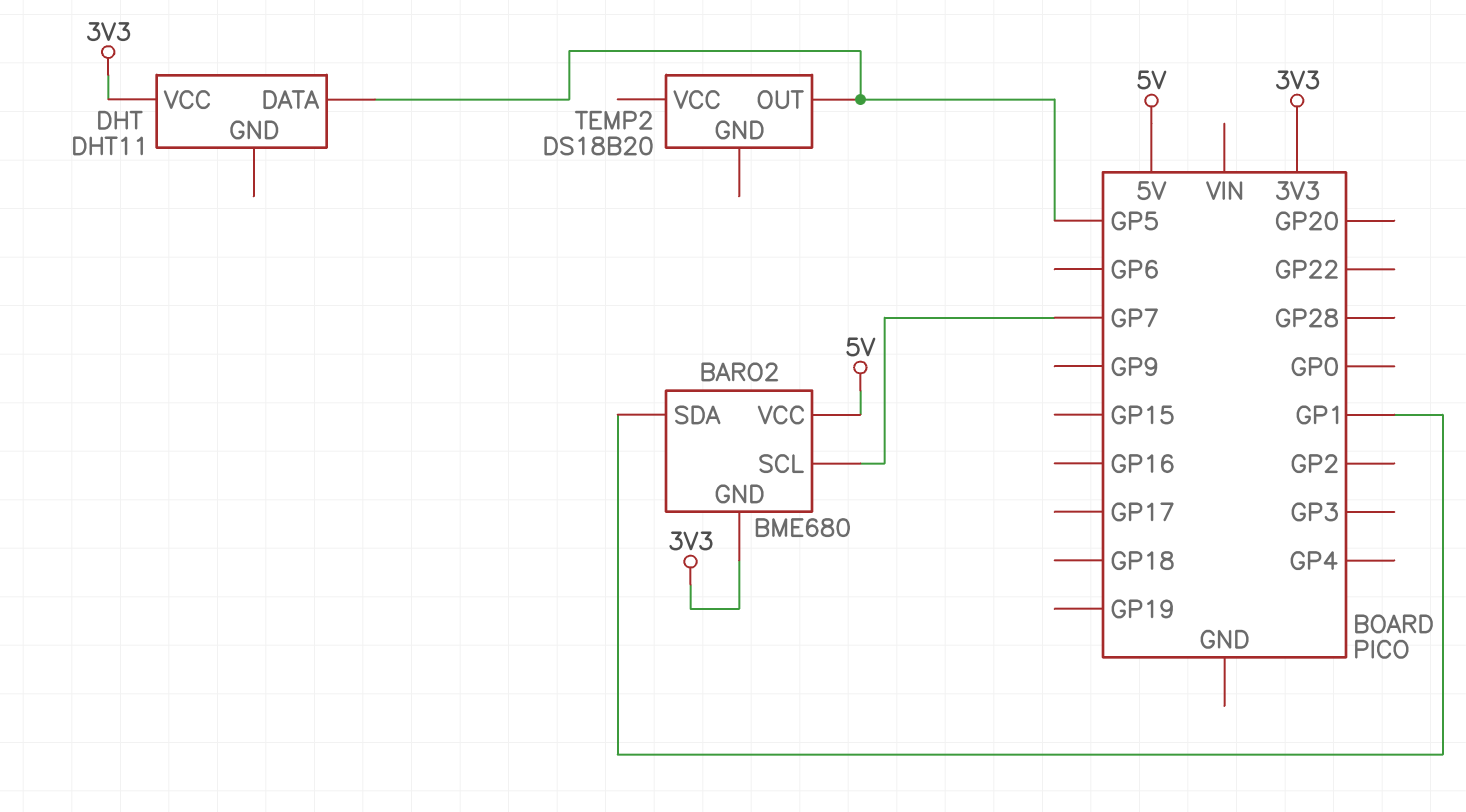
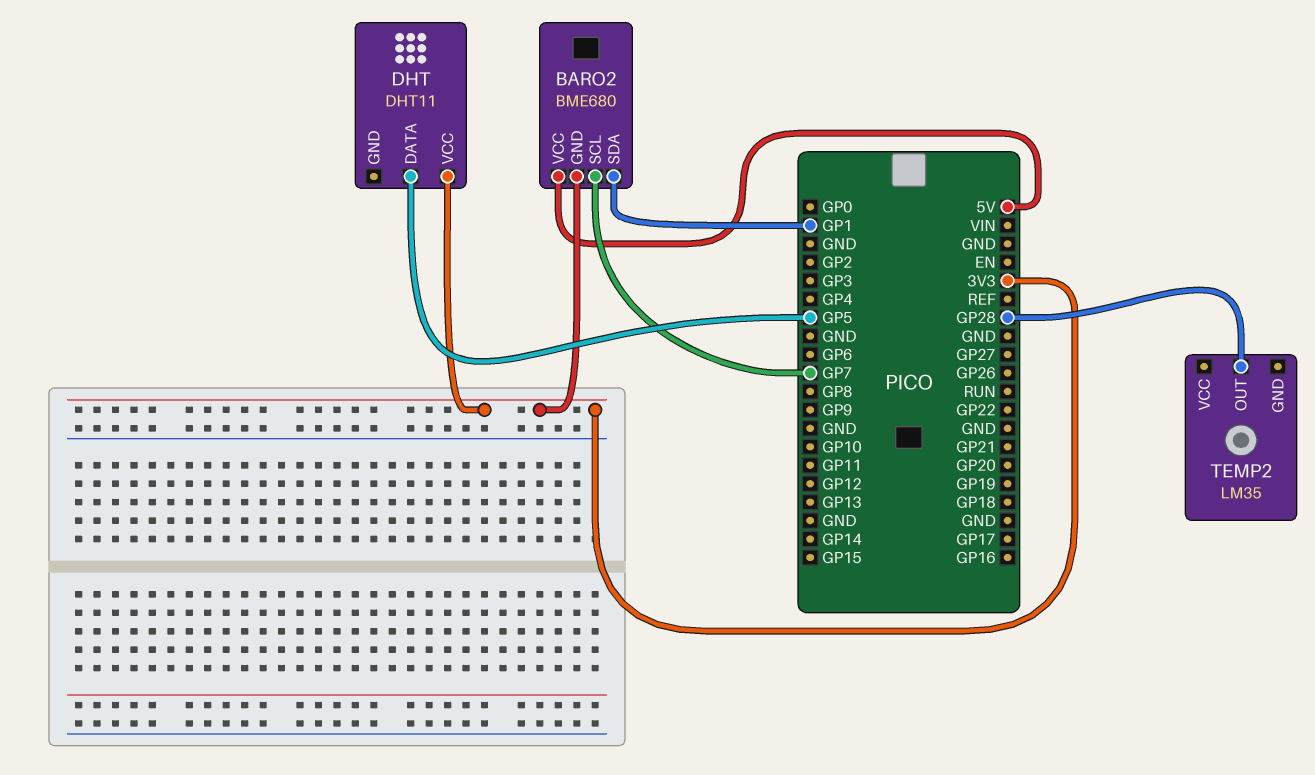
TEMP2: DS18B20 -> LM35
TEMP2 pin OUT: GP5 -> GP28

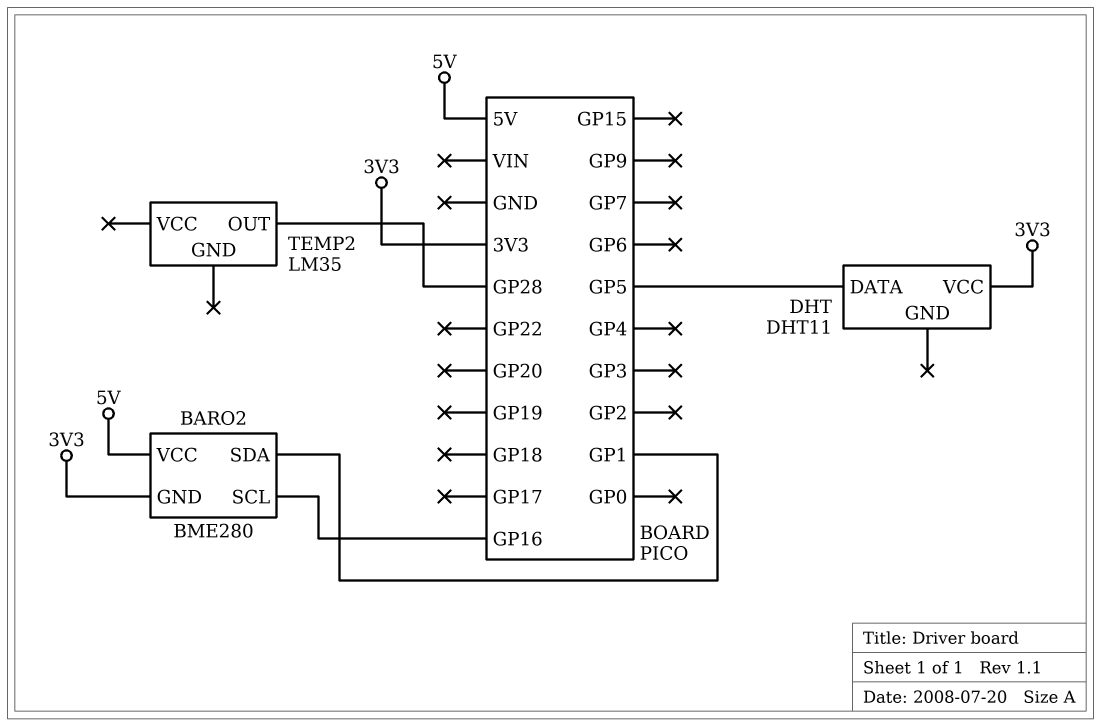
BARO2: BME680 -> BME280
BARO2 pin SCL: GP7 -> GP16

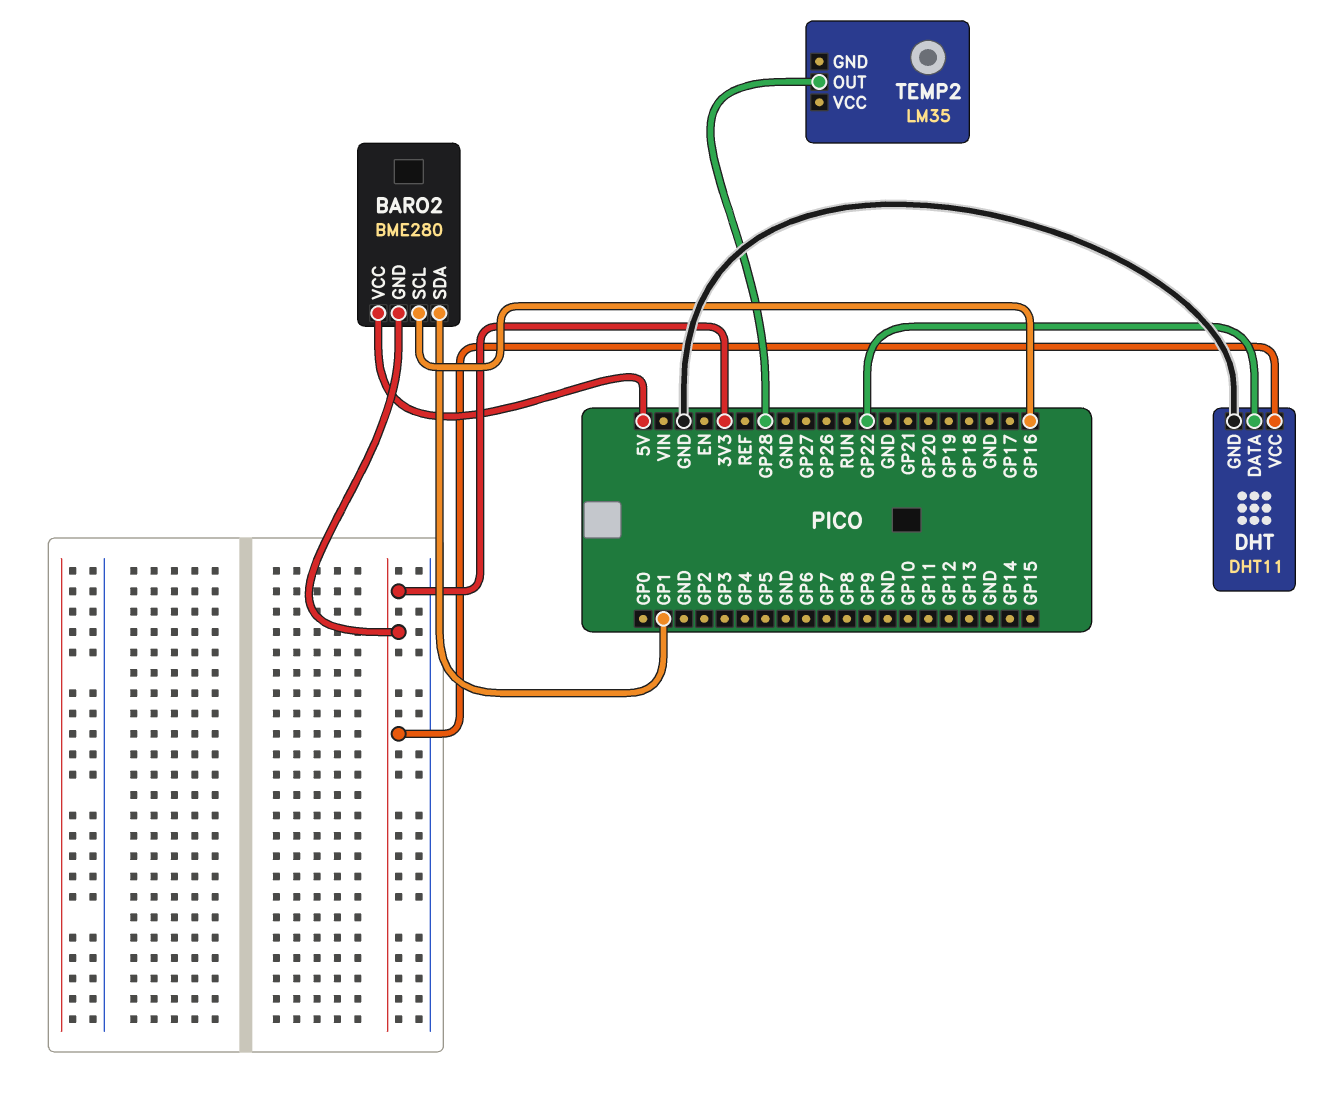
DHT pin DATA: GP5 -> GP22
DHT pin GND: none -> GND

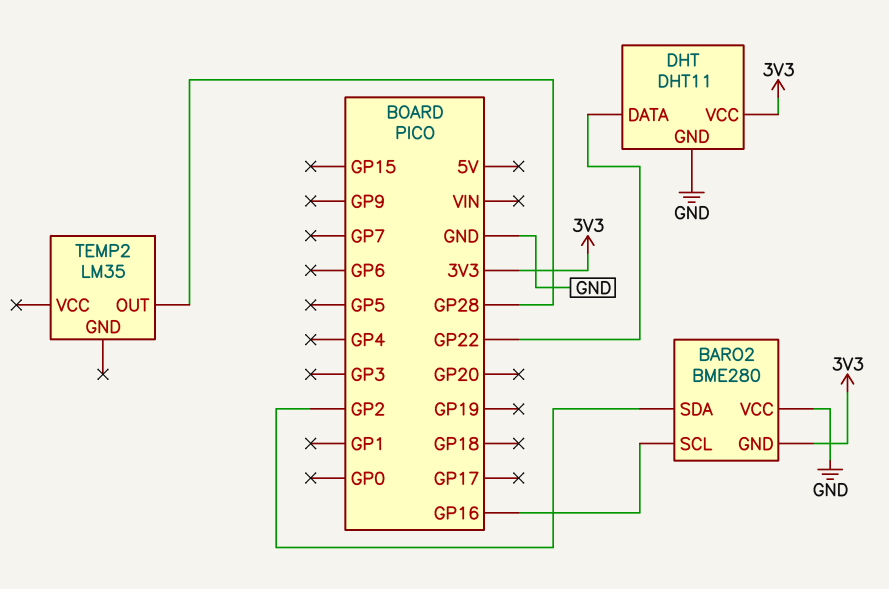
BARO2 pin SDA: GP1 -> GP2
BARO2 pin VCC: 5V -> GND

